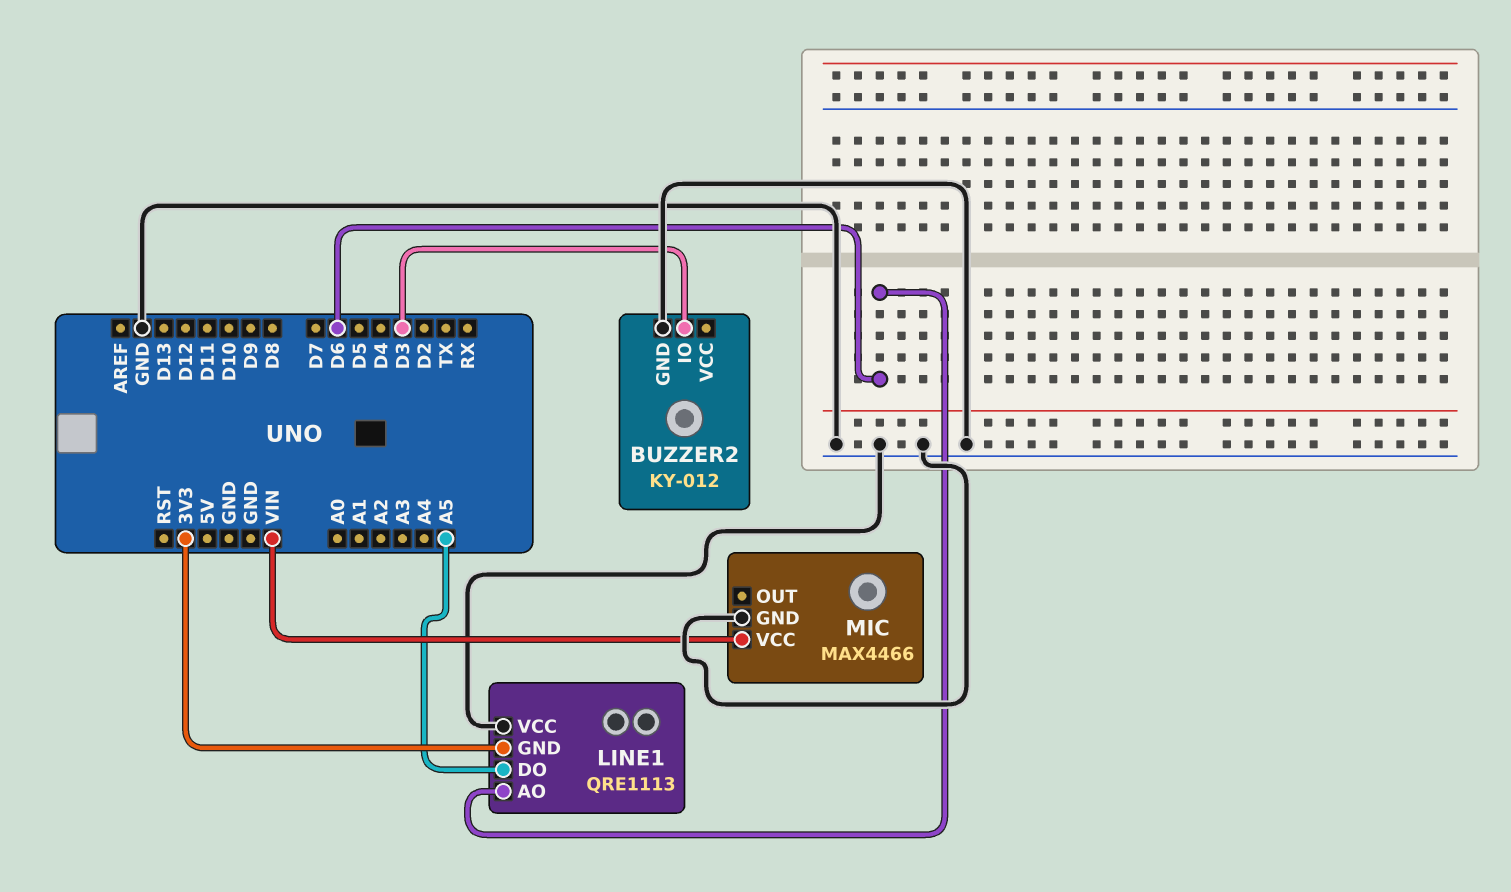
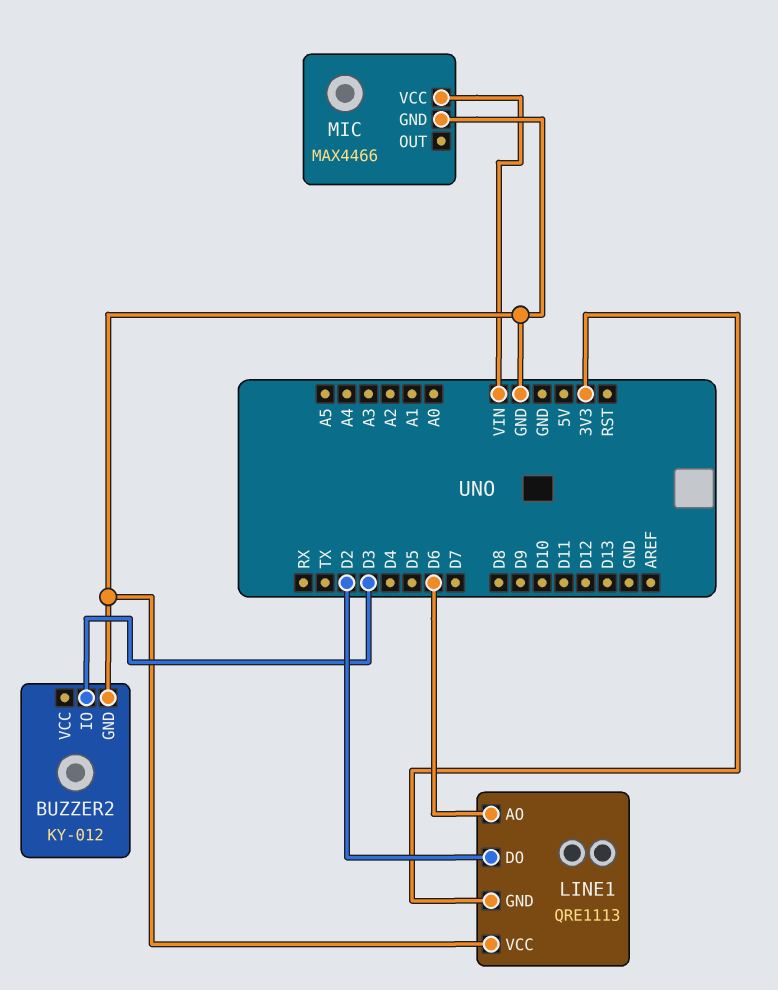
LINE1 pin DO: A5 -> D2

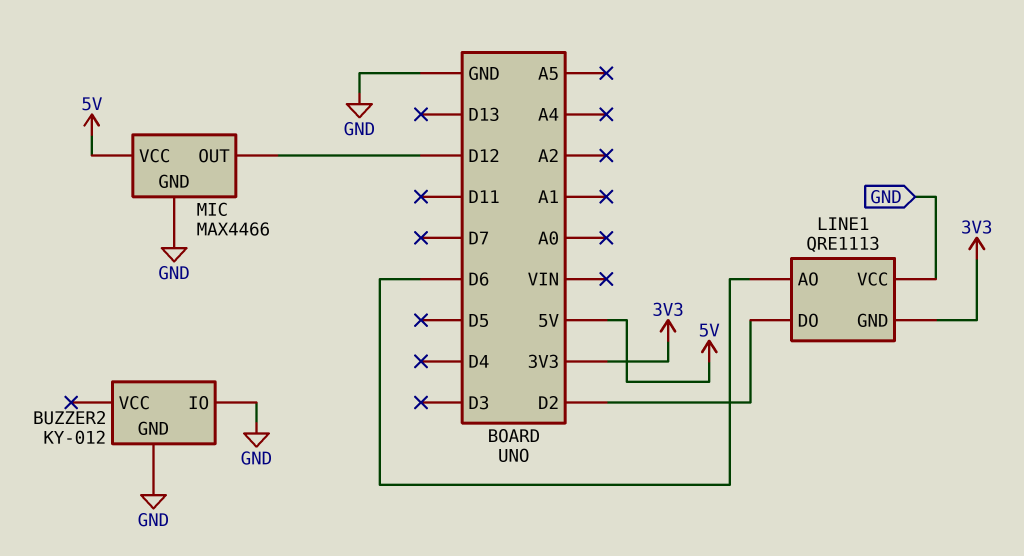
BUZZER2 pin IO: D3 -> GND
MIC pin OUT: none -> D12
MIC pin VCC: VIN -> 5V

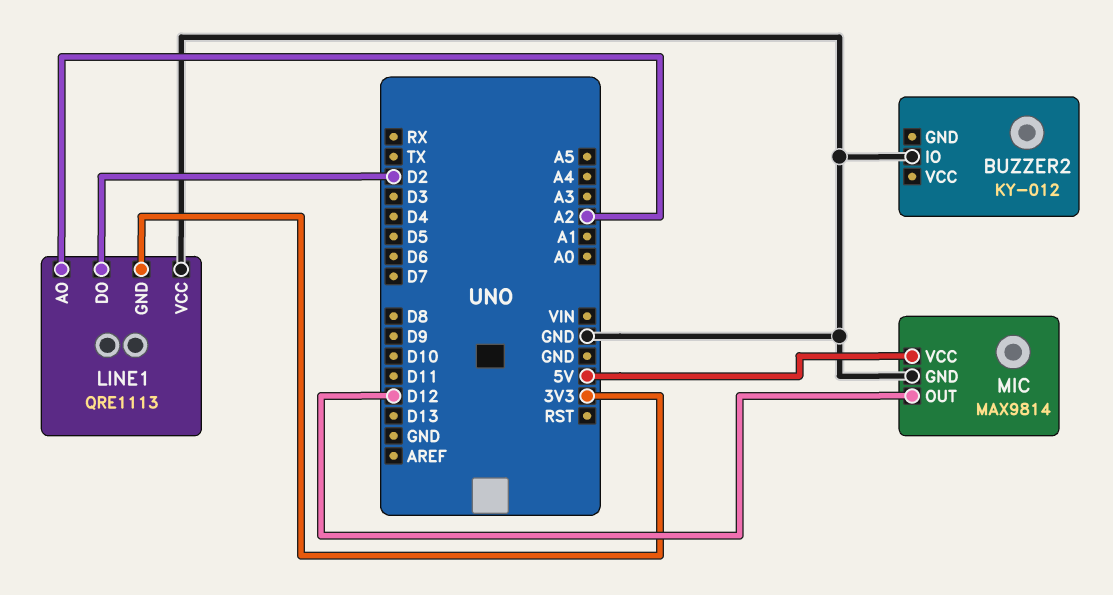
BUZZER2 pin GND: GND -> none
LINE1 pin AO: D6 -> A2
MIC: MAX4466 -> MAX9814

